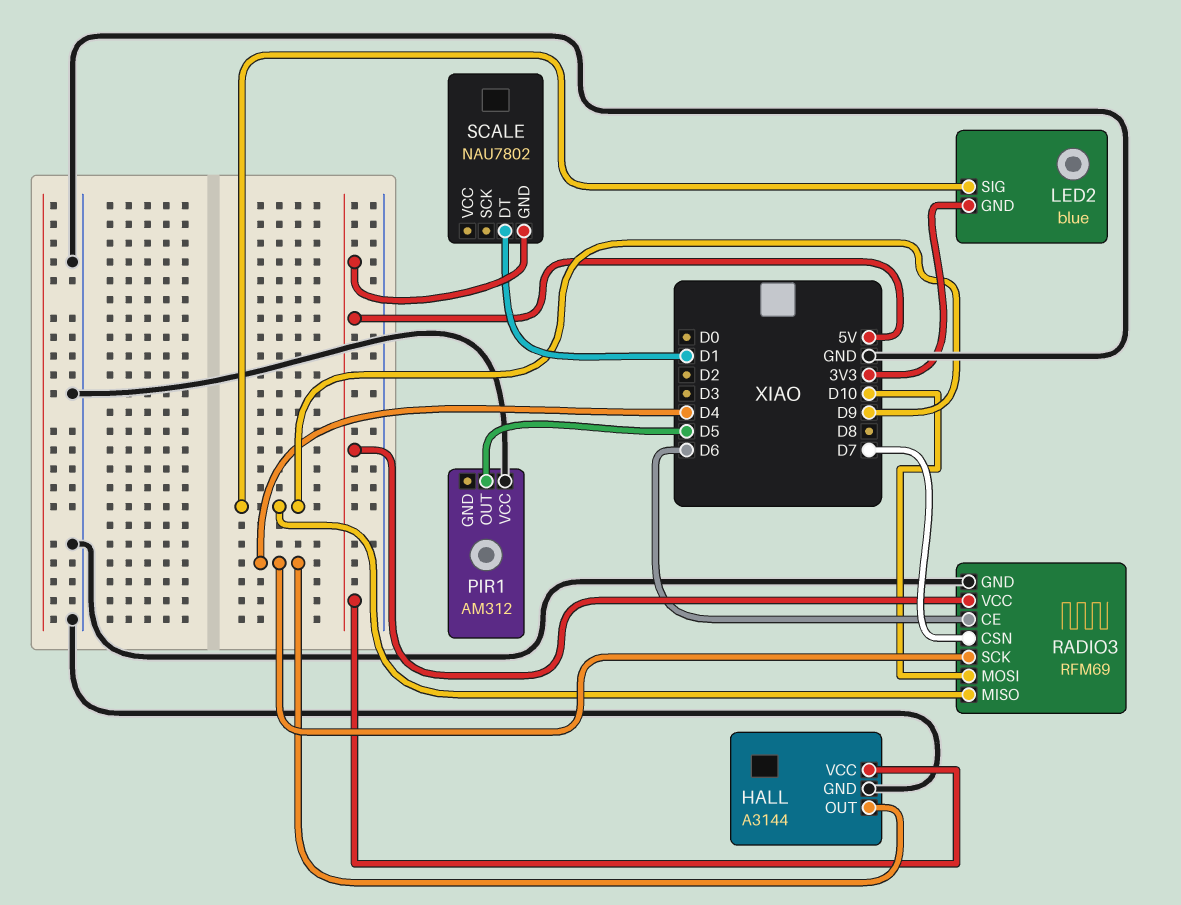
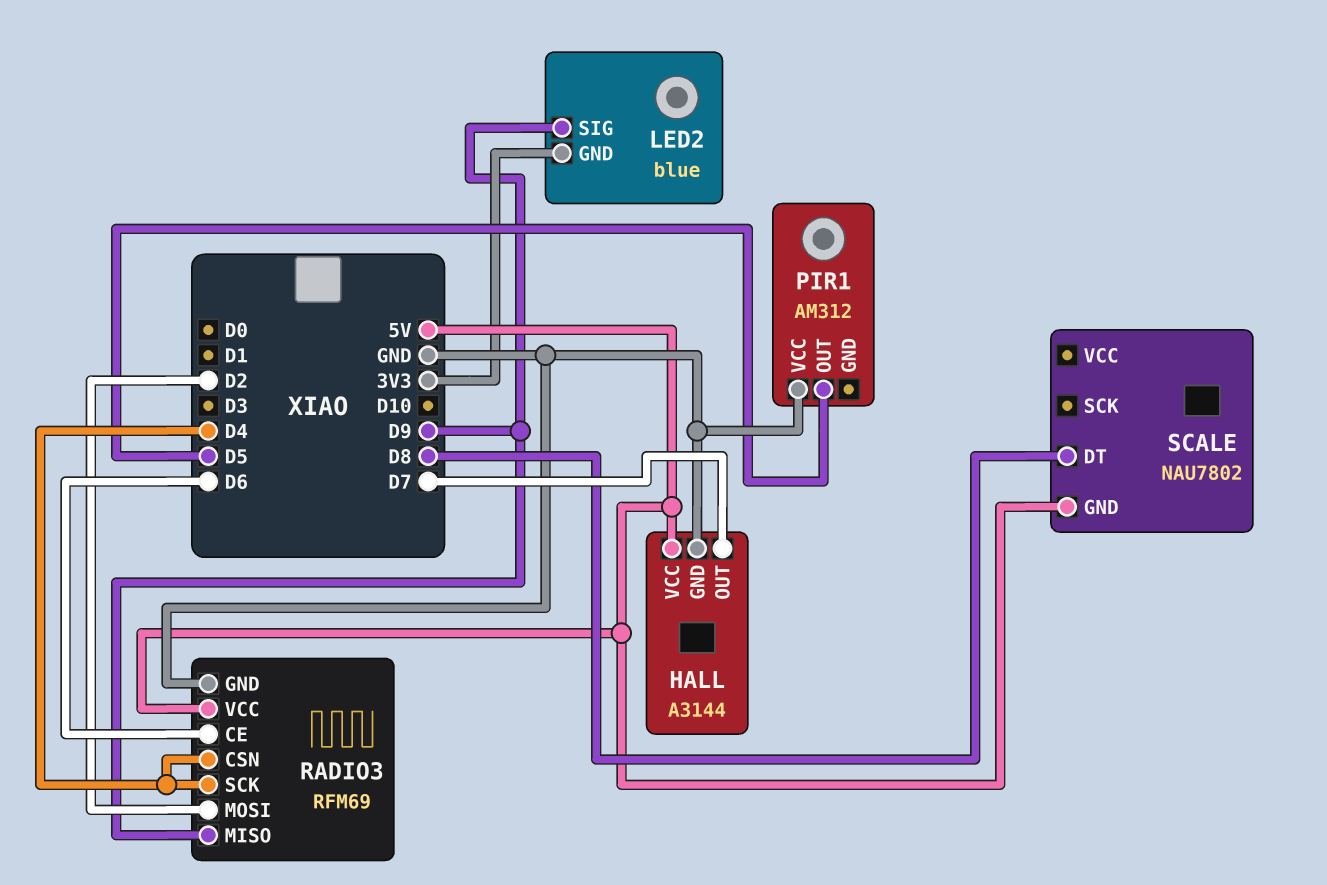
HALL pin OUT: D4 -> D7
RADIO3 pin CSN: D7 -> D4
RADIO3 pin MOSI: D10 -> D2
SCALE pin DT: D1 -> D8

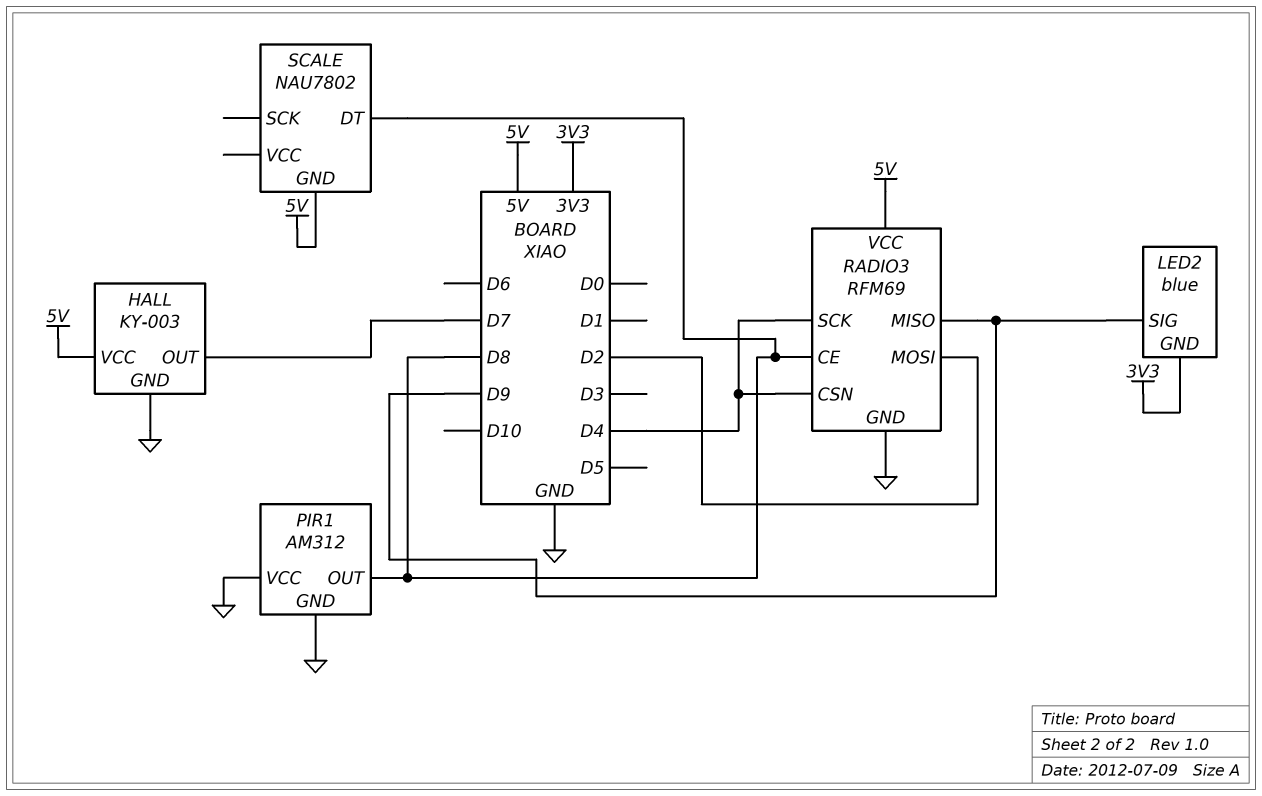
HALL: A3144 -> KY-003
PIR1 pin GND: none -> GND
PIR1 pin OUT: D5 -> D8
RADIO3 pin CE: D6 -> D8

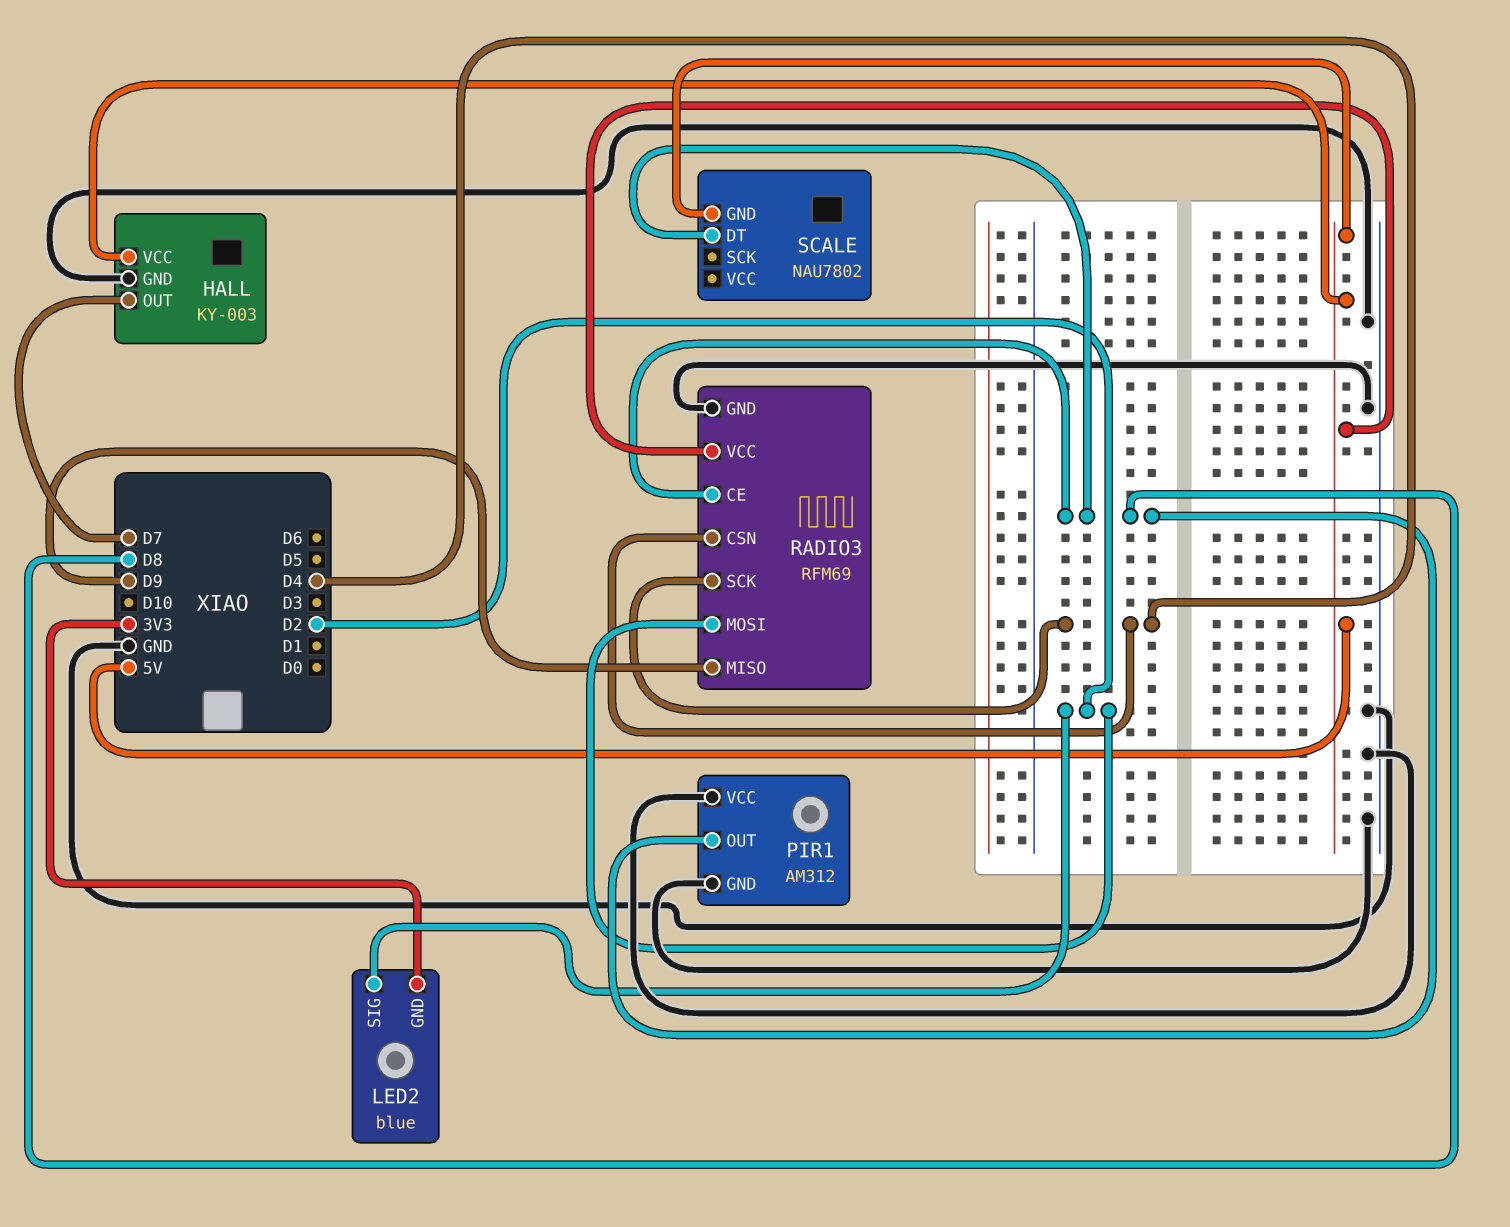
LED2 pin SIG: D9 -> D2

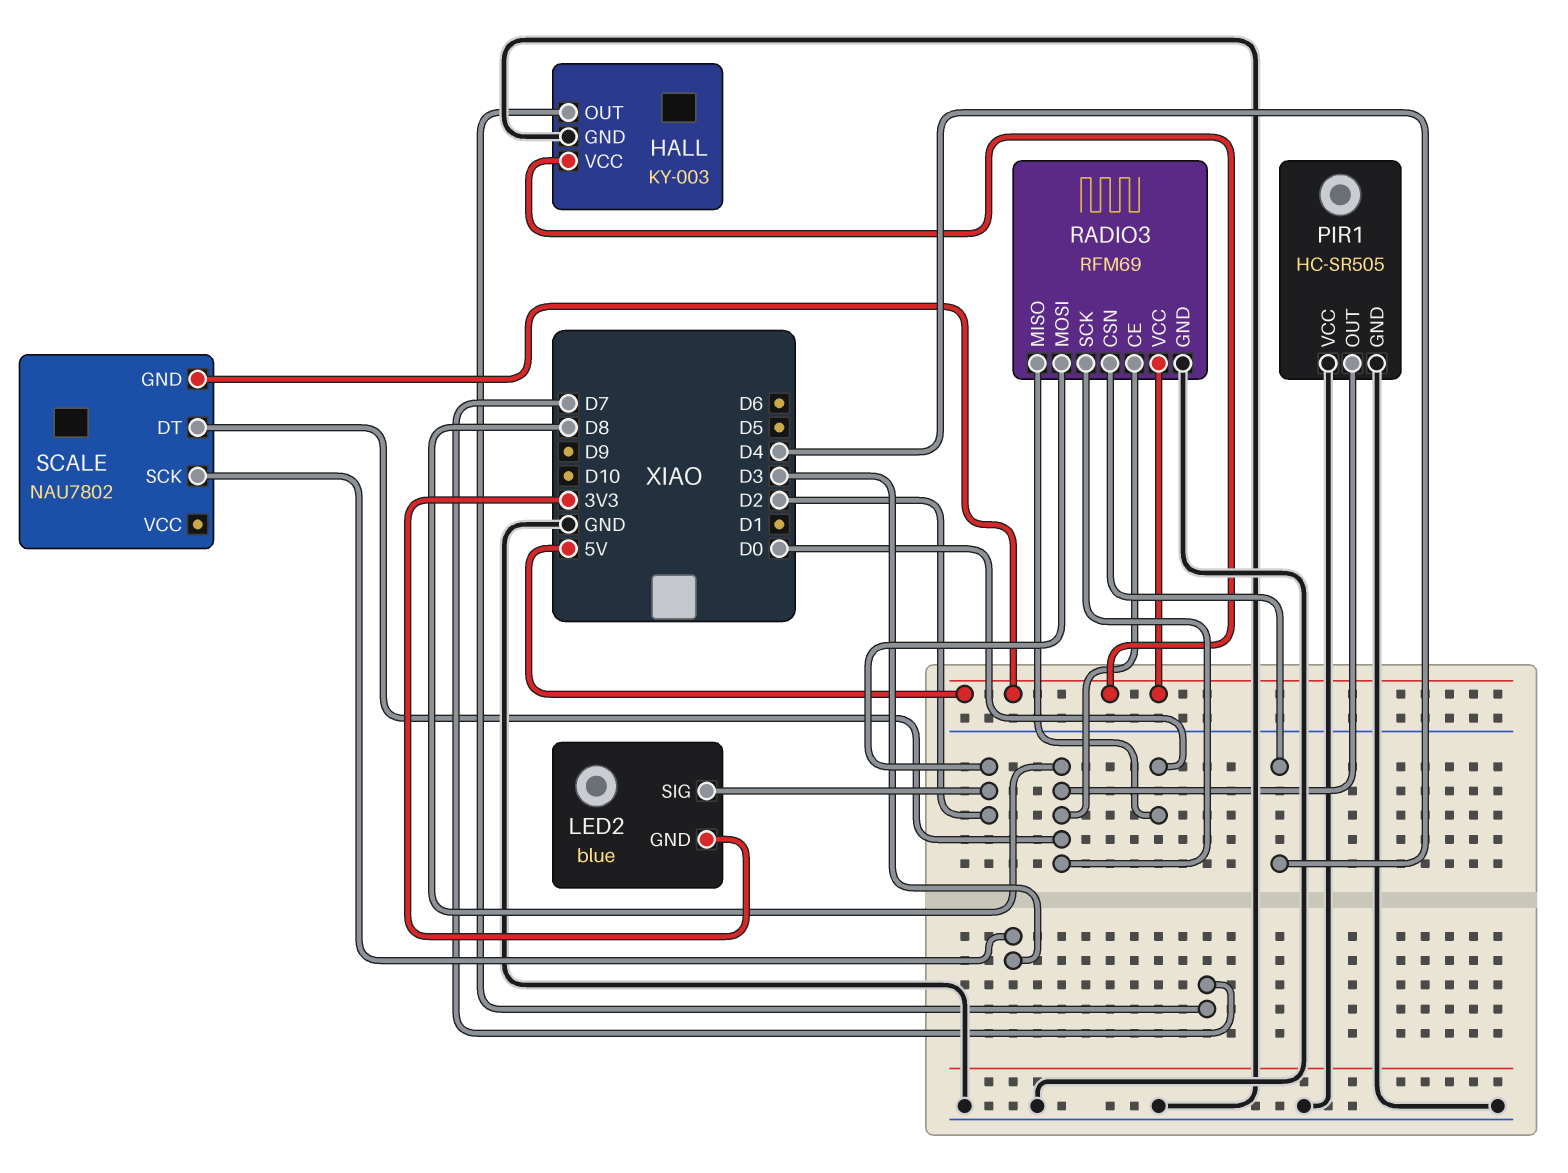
PIR1: AM312 -> HC-SR505
RADIO3 pin MISO: D9 -> D0
RADIO3 pin SCK: D4 -> D8
SCALE pin SCK: none -> D3

